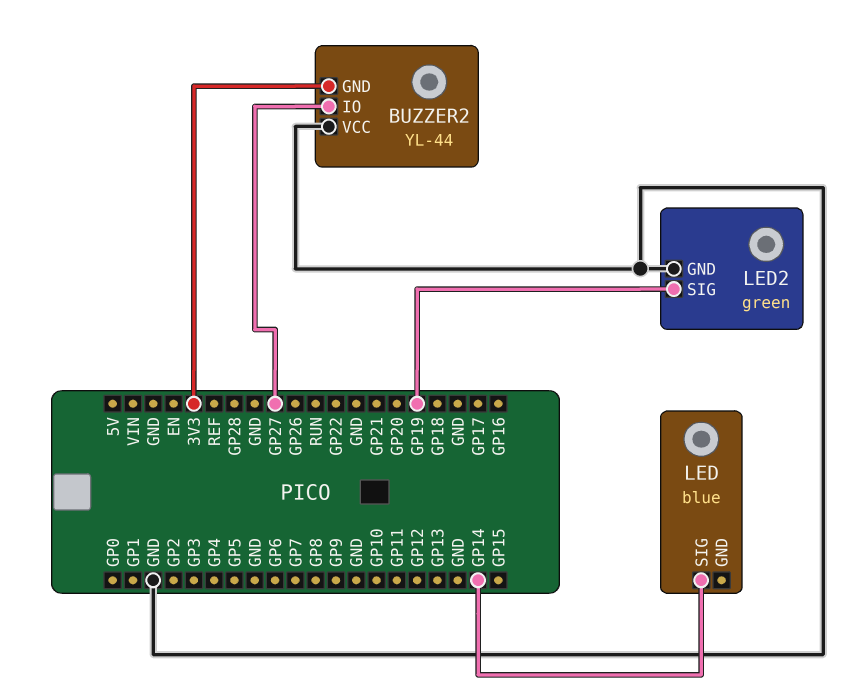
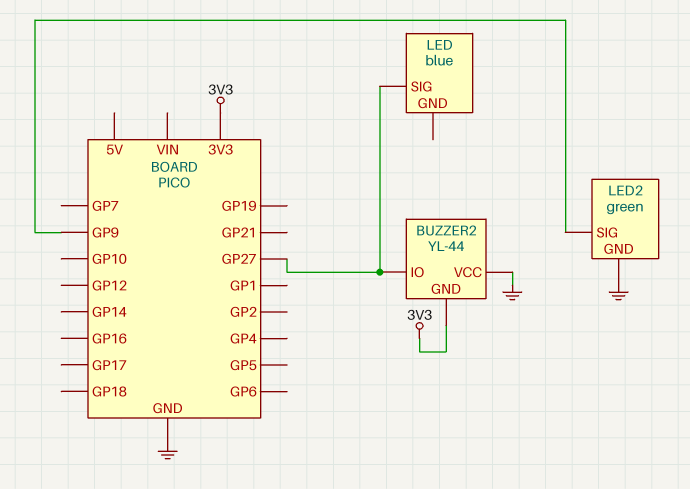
LED pin SIG: GP14 -> GP27
LED2 pin SIG: GP19 -> GP9

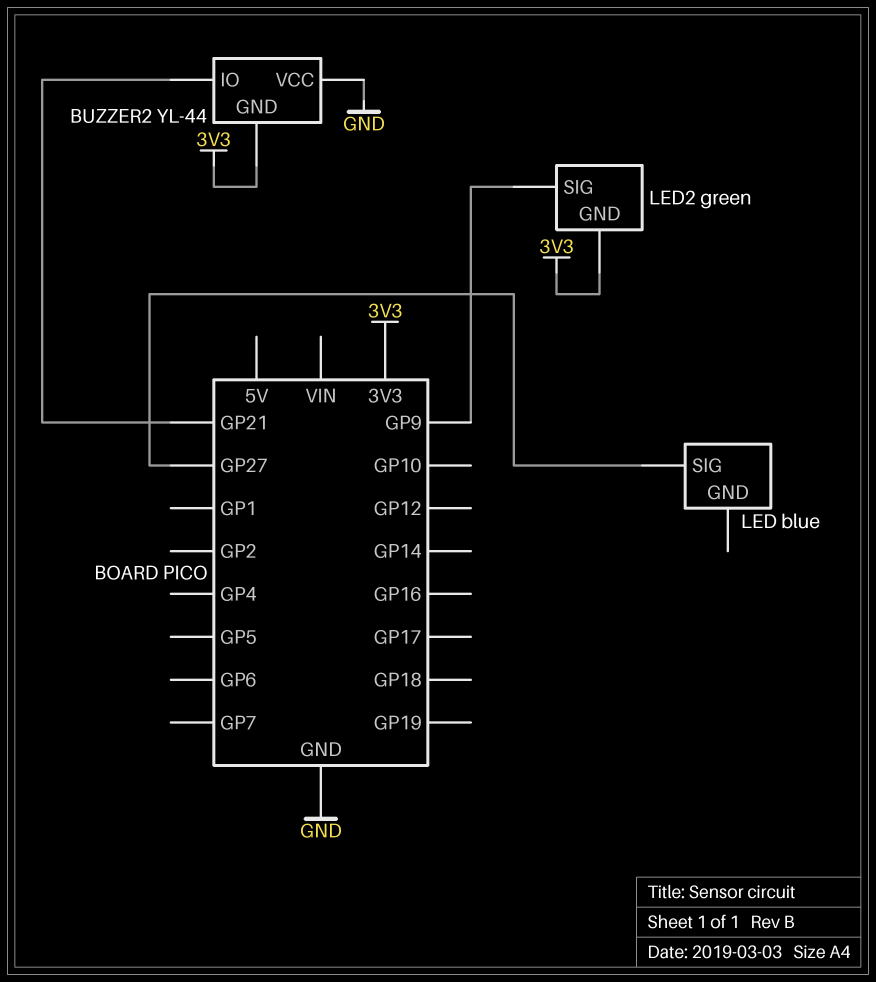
BUZZER2 pin IO: GP27 -> GP21
LED2 pin GND: GND -> 3V3

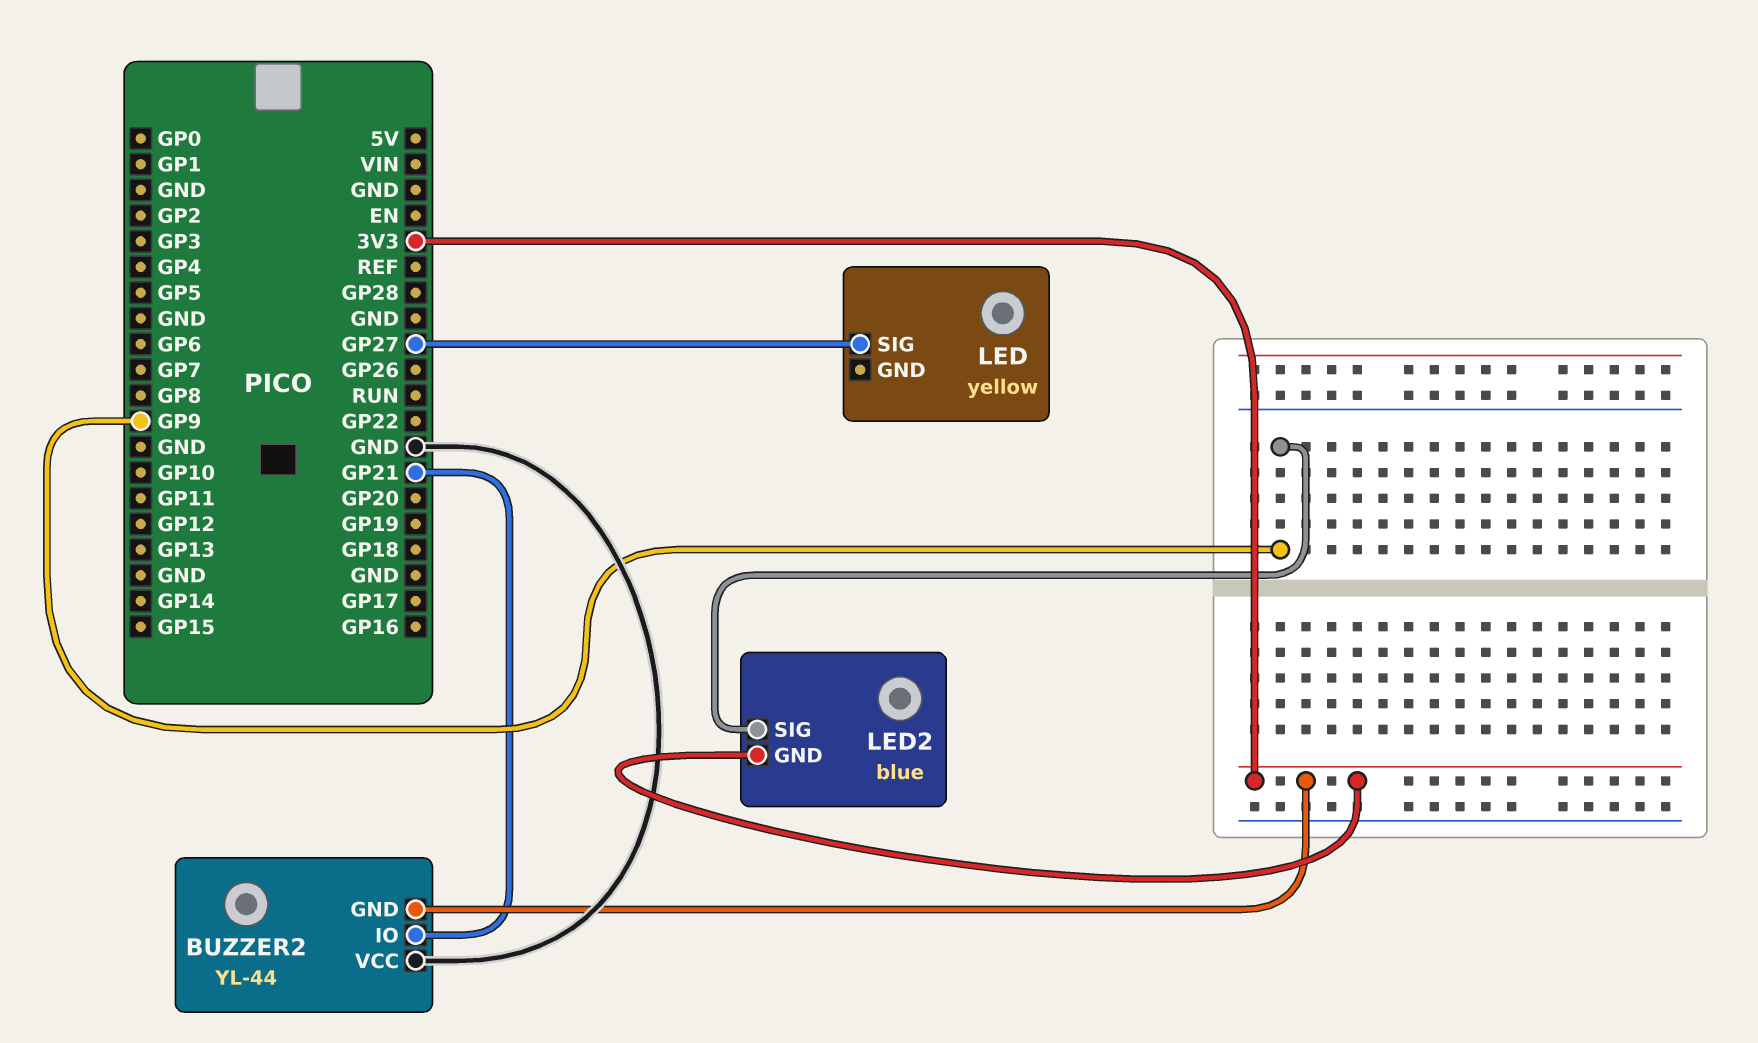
LED: blue -> yellow
LED2: green -> blue

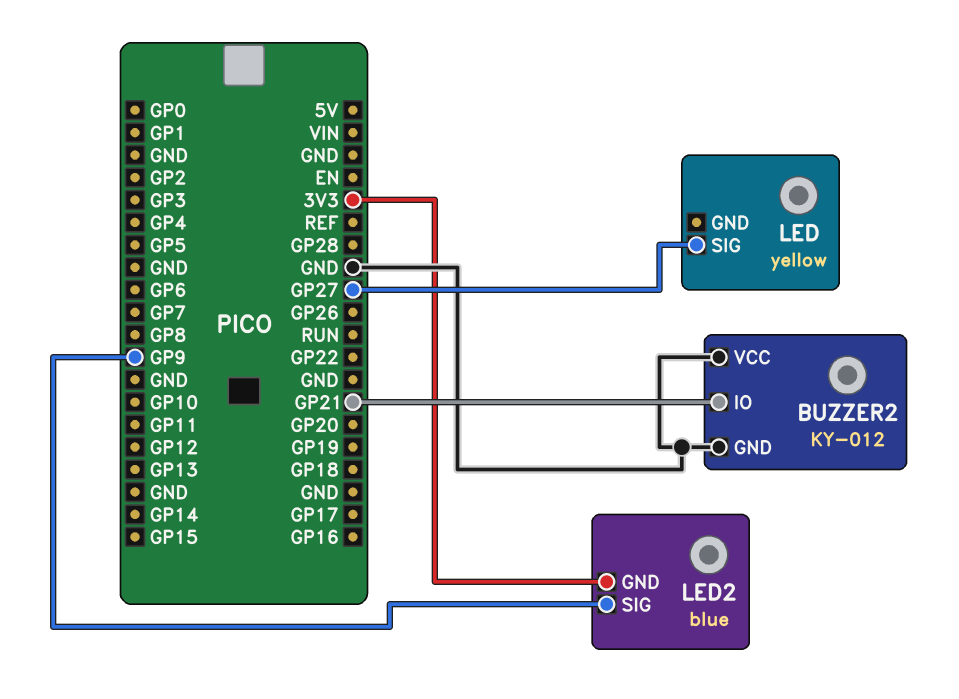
BUZZER2: YL-44 -> KY-012
BUZZER2 pin GND: 3V3 -> GND

